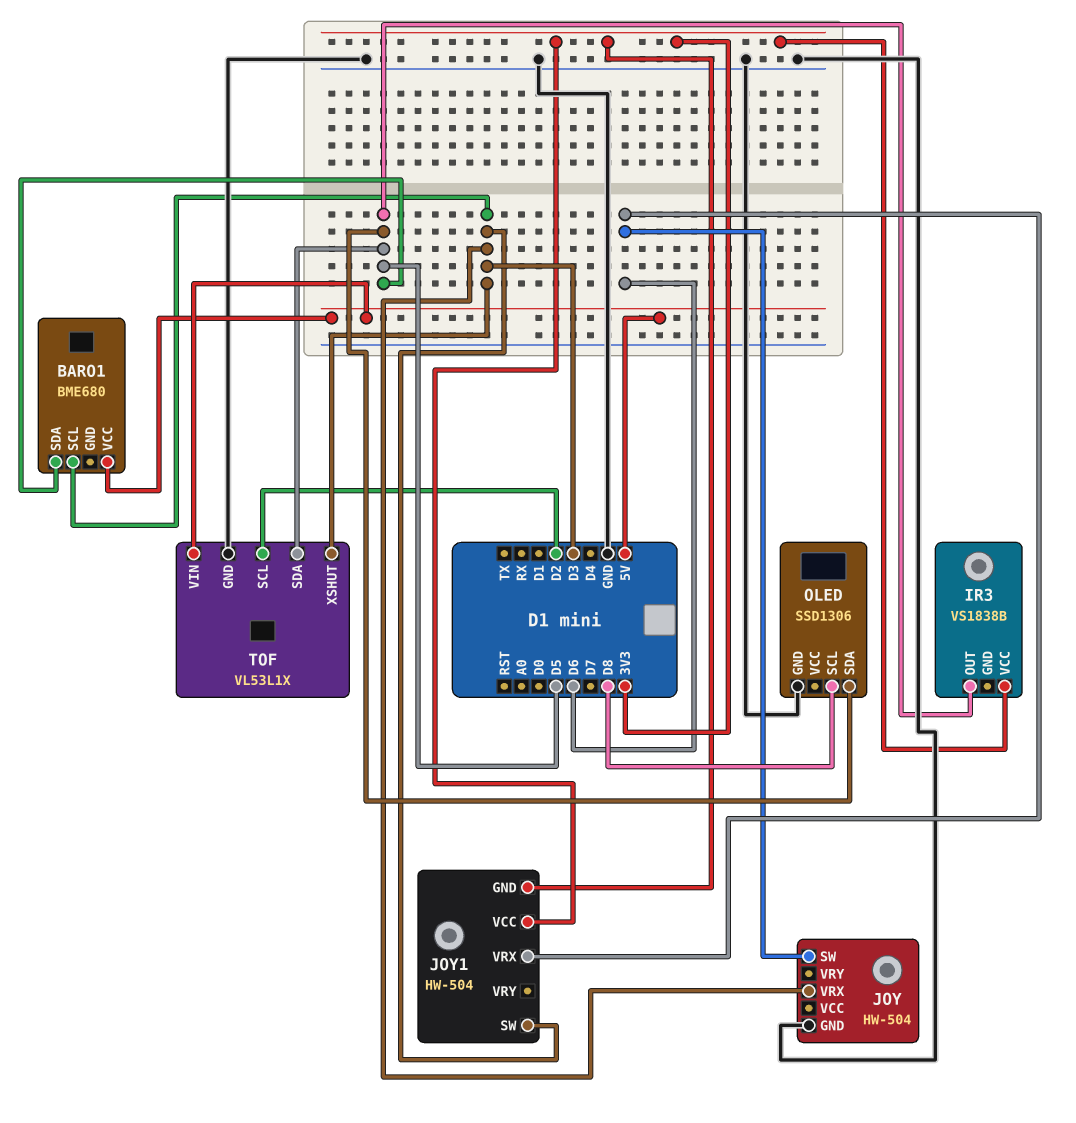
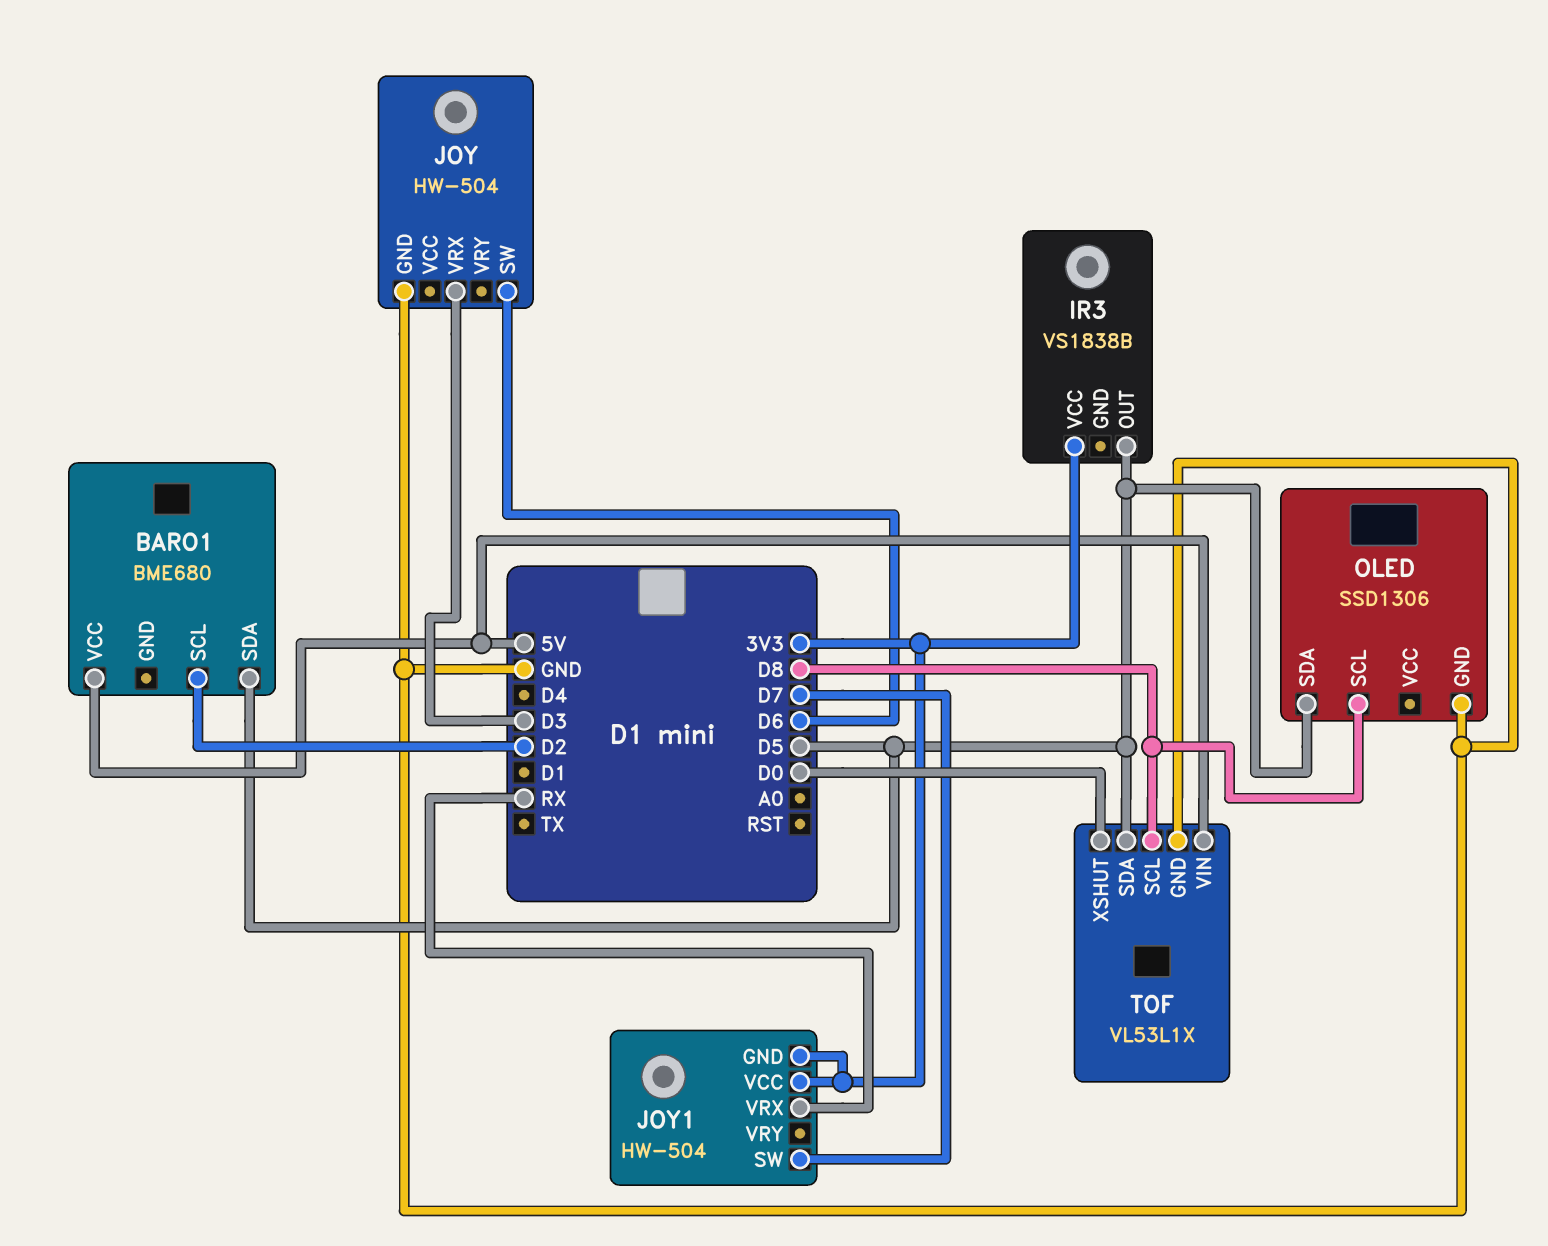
BARO1 pin SCL: D3 -> D2
JOY1 pin SW: D3 -> D7
JOY1 pin VRX: D6 -> RX
TOF pin SCL: D2 -> D8
TOF pin XSHUT: D3 -> D0

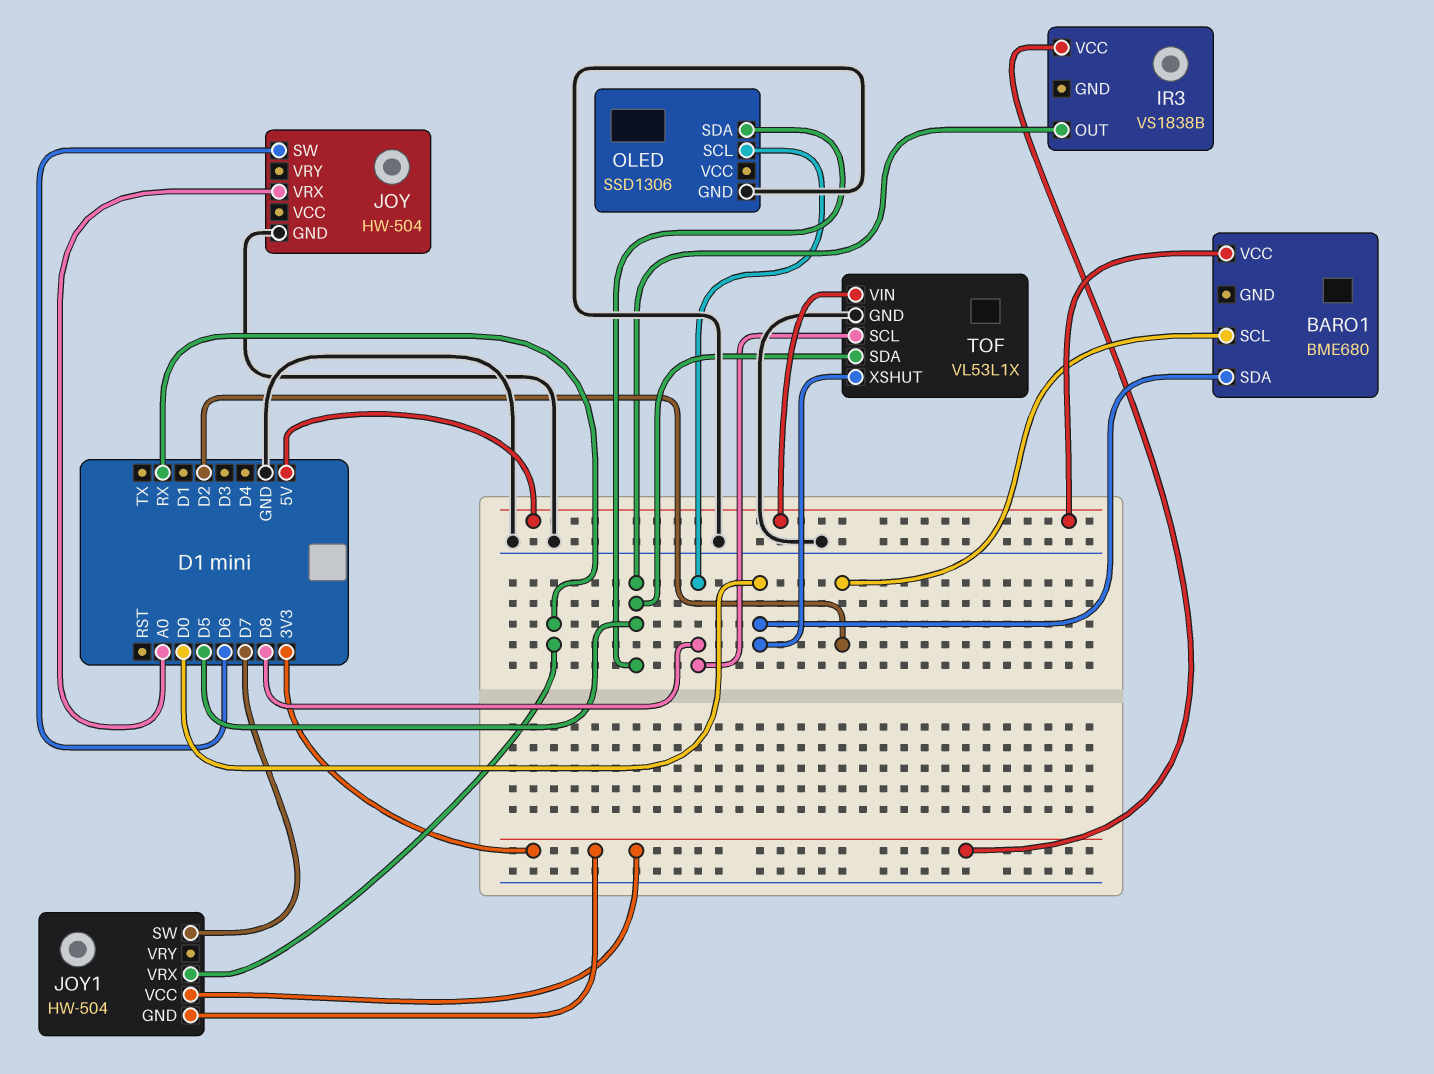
BARO1 pin SDA: D5 -> D0
JOY pin VRX: D3 -> A0

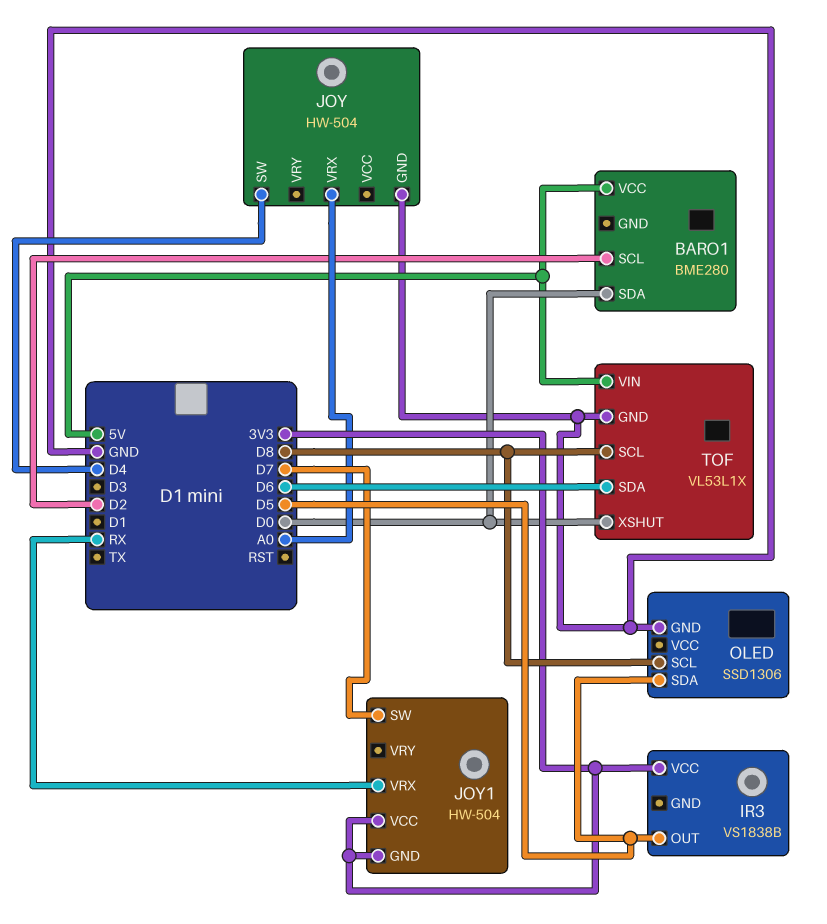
BARO1: BME680 -> BME280
JOY pin SW: D6 -> D4
TOF pin SDA: D5 -> D6

